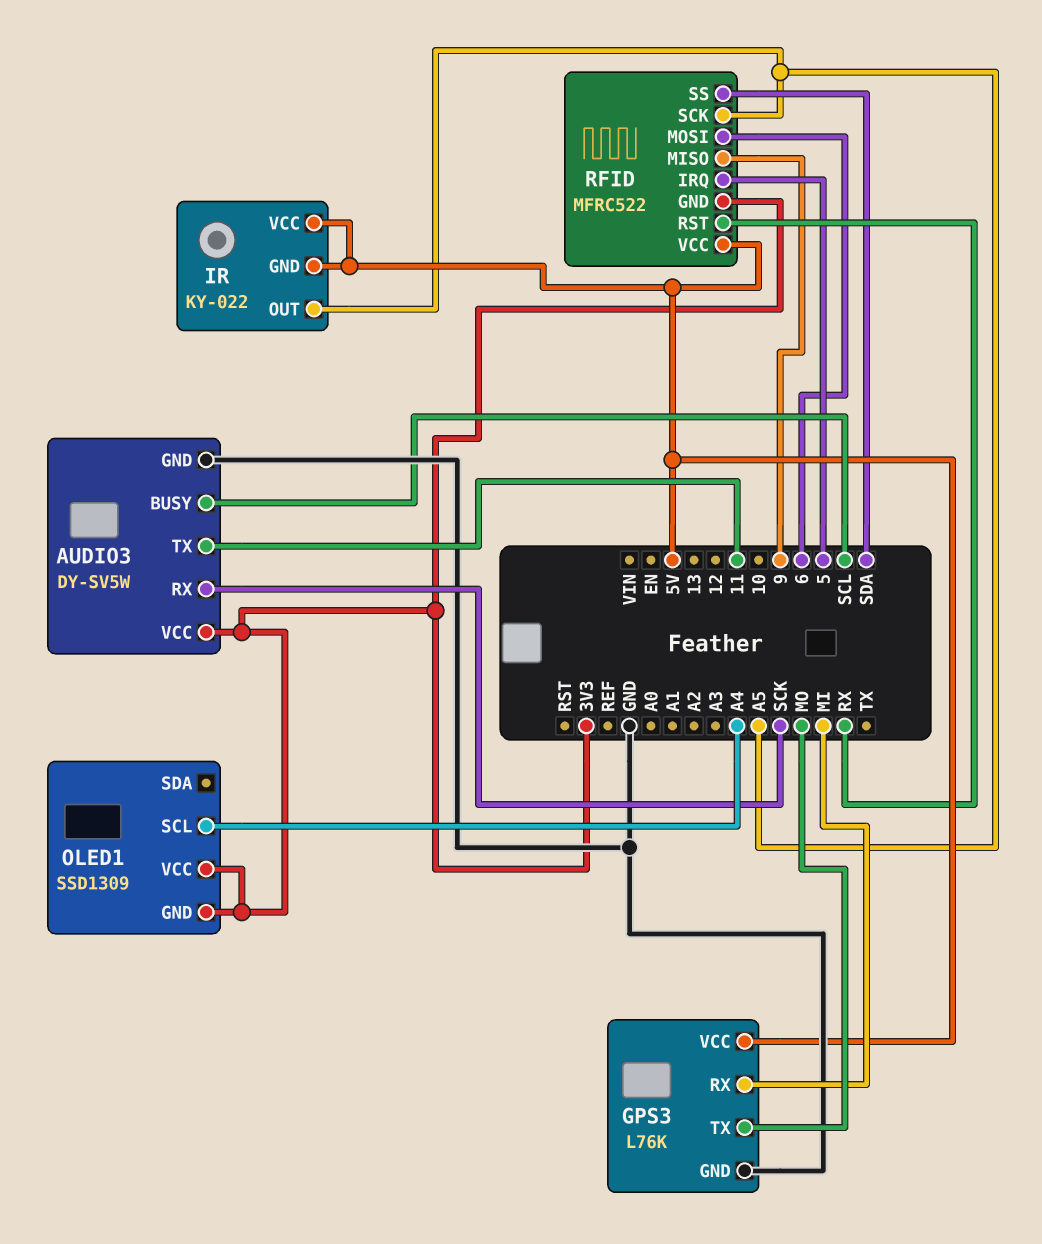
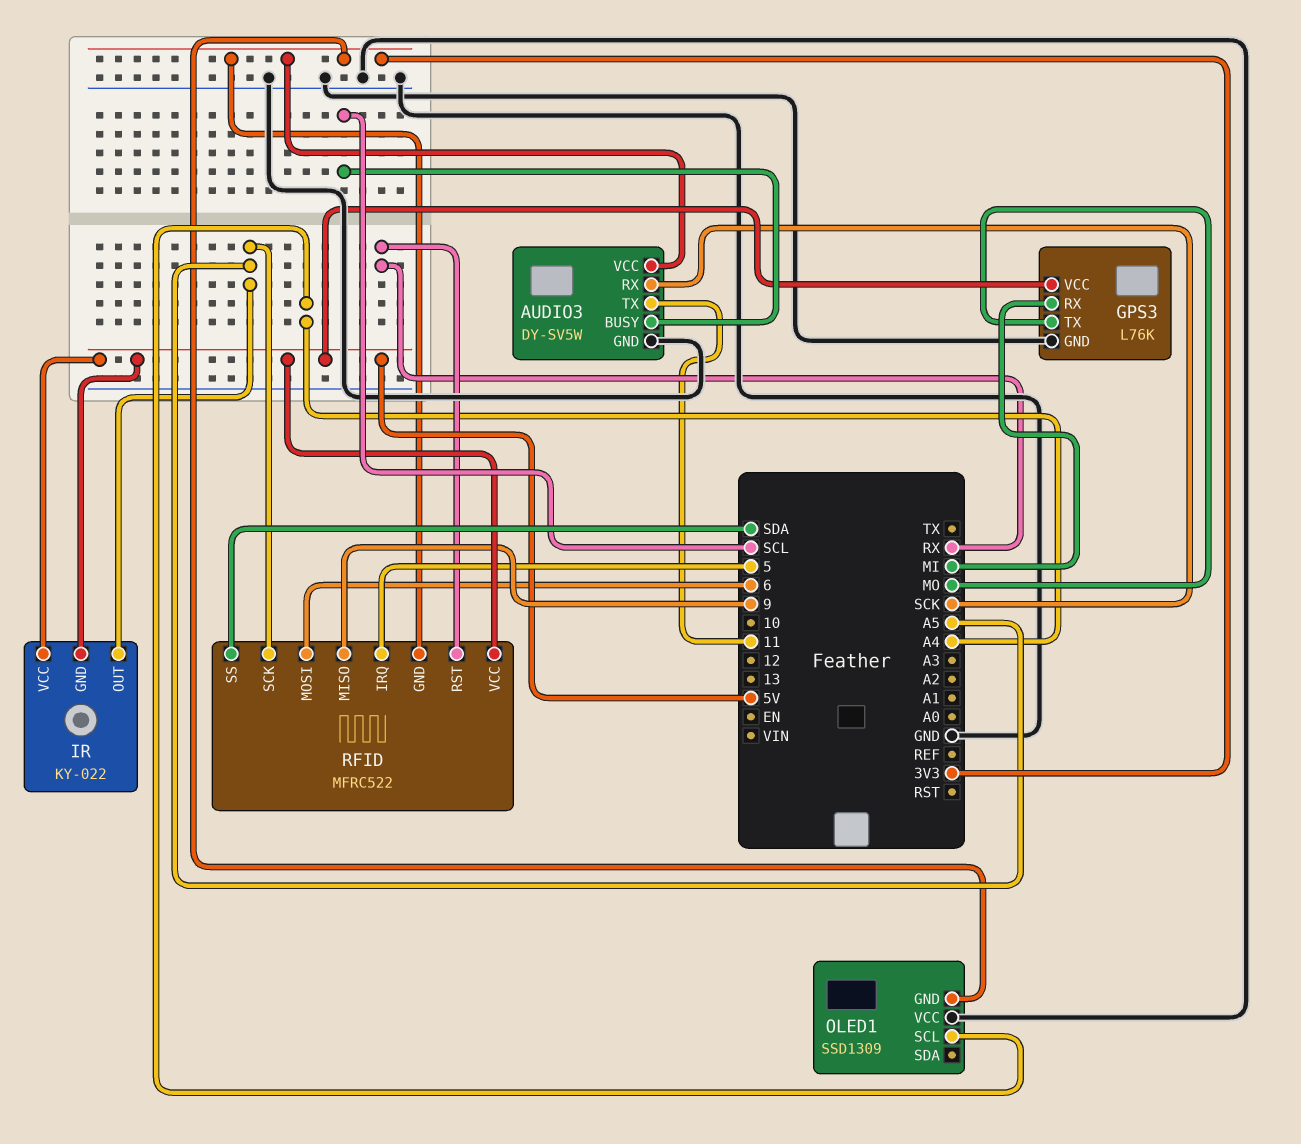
OLED1 pin VCC: 3V3 -> GND

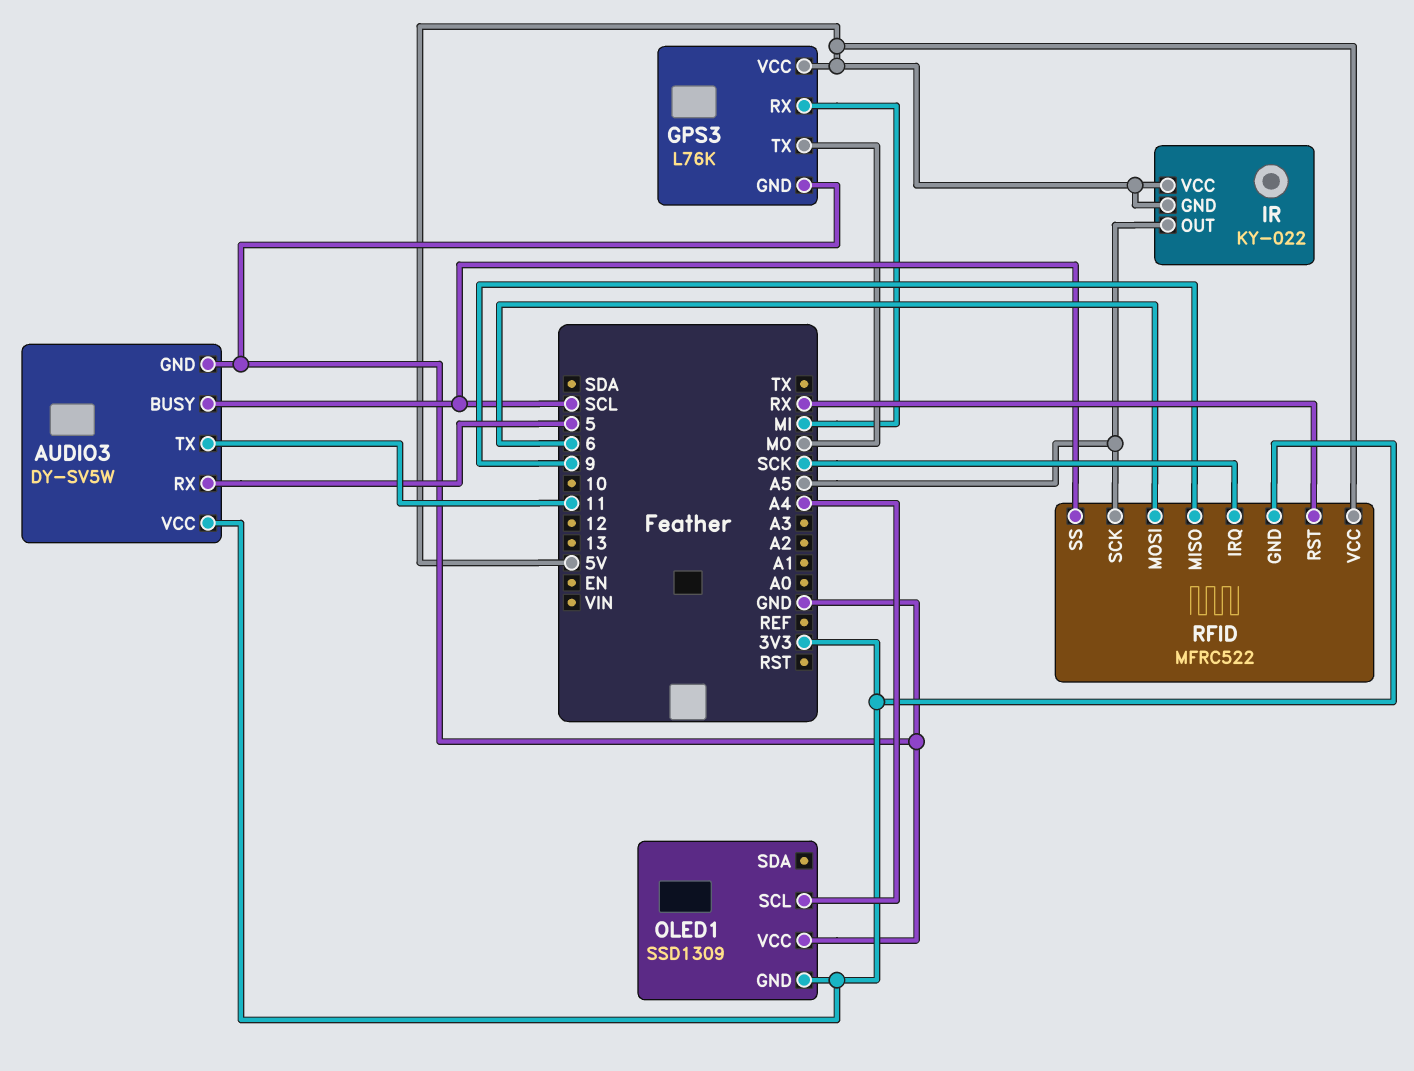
AUDIO3 pin RX: SCK -> 5
RFID pin IRQ: 5 -> SCK
RFID pin SS: SDA -> SCL

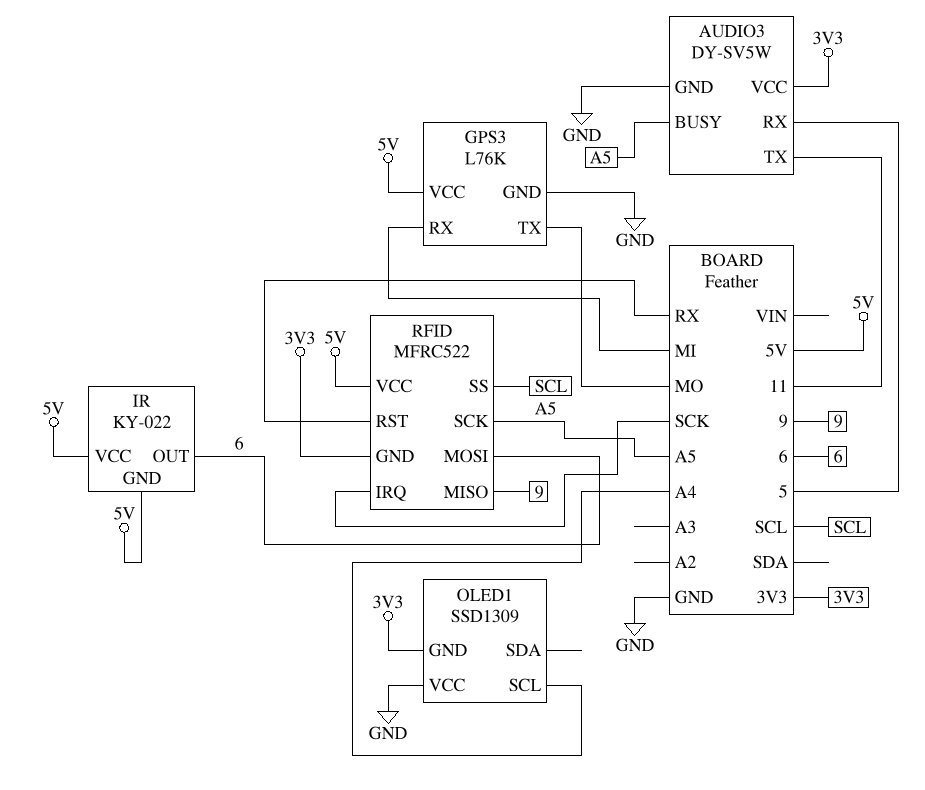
AUDIO3 pin BUSY: SCL -> A5
IR pin OUT: A5 -> 6

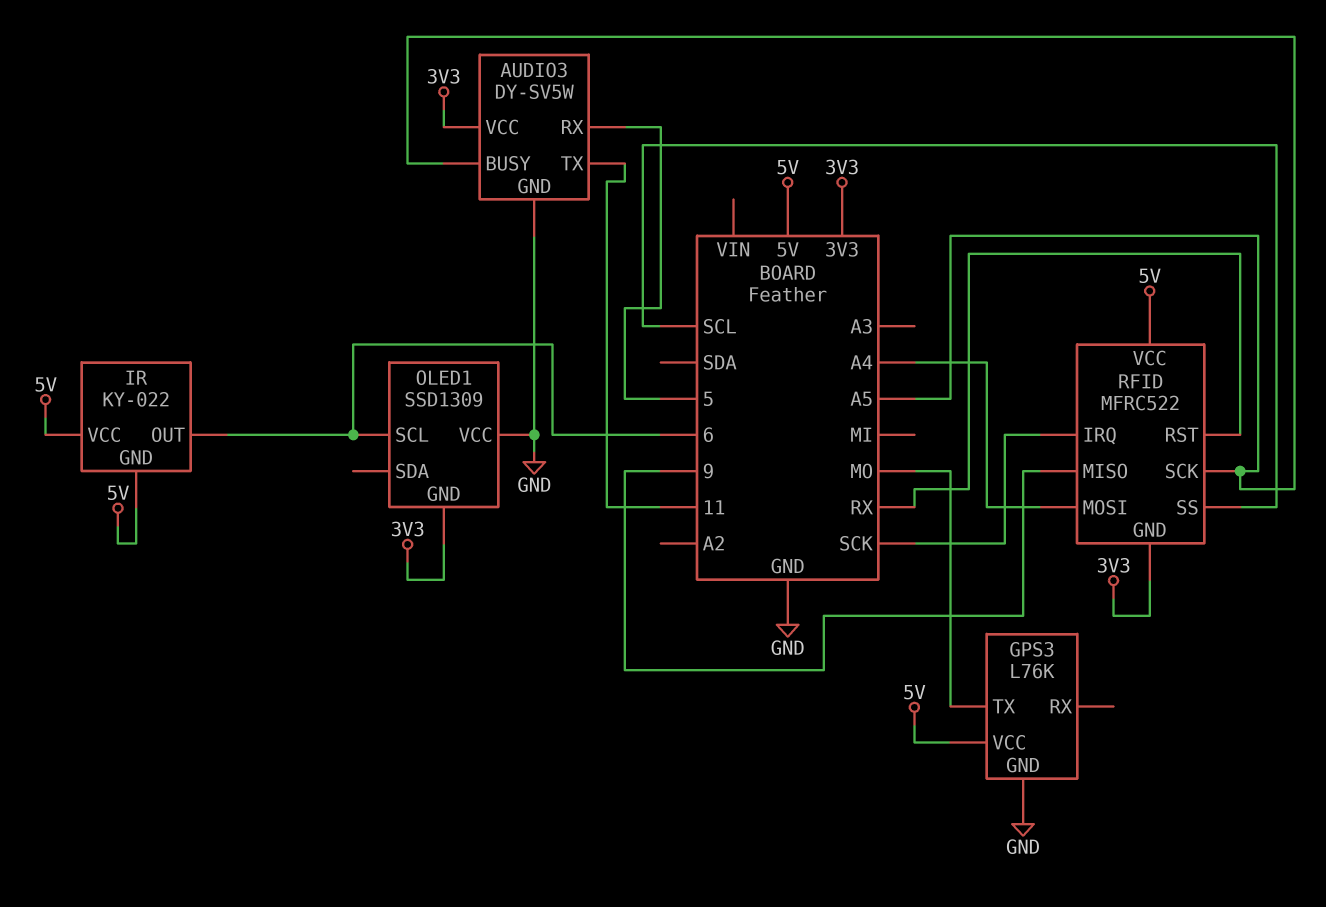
GPS3 pin RX: MI -> none
OLED1 pin SCL: A4 -> 6
RFID pin MOSI: 6 -> A4

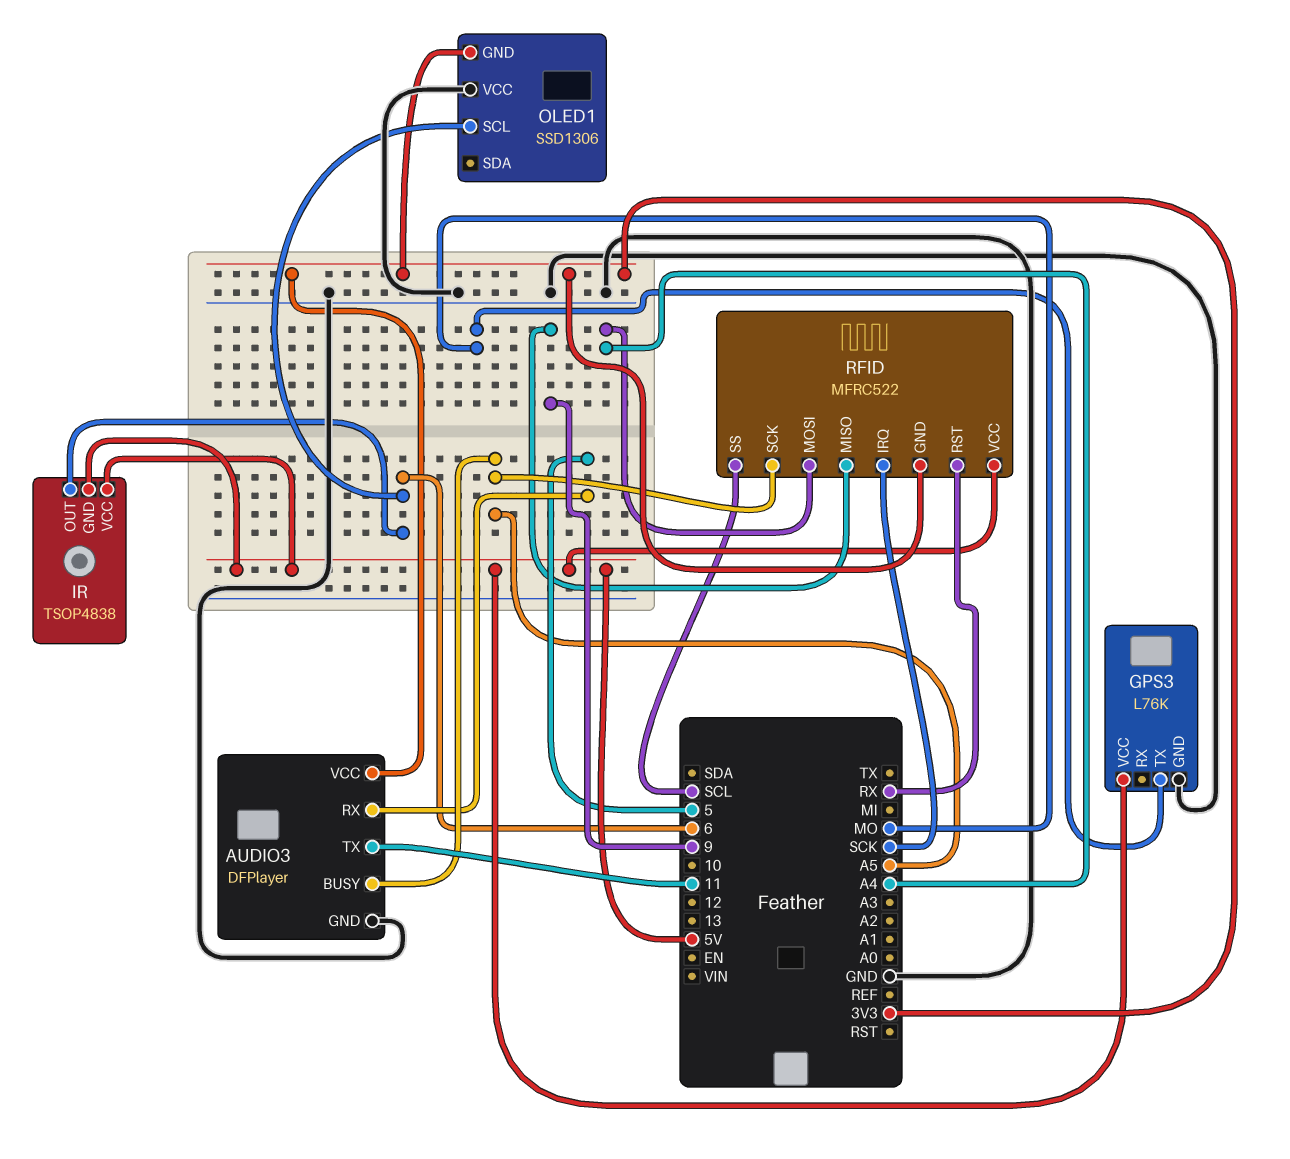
AUDIO3: DY-SV5W -> DFPlayer
IR: KY-022 -> TSOP4838
OLED1: SSD1309 -> SSD1306

